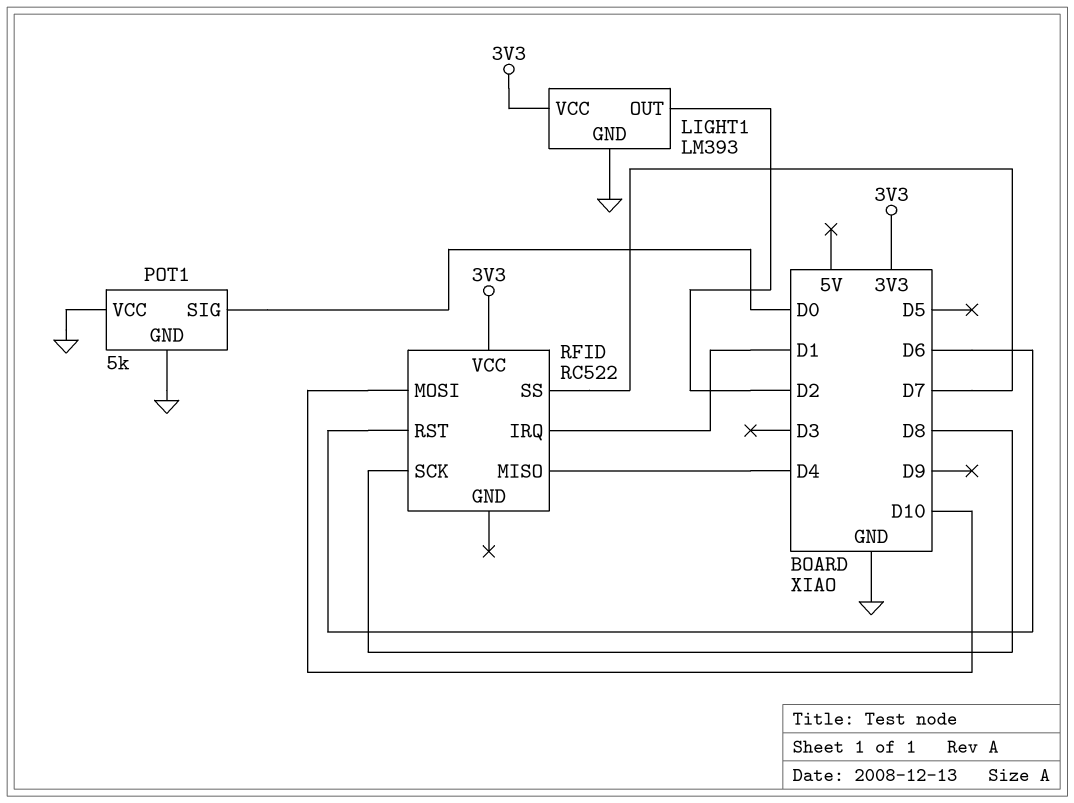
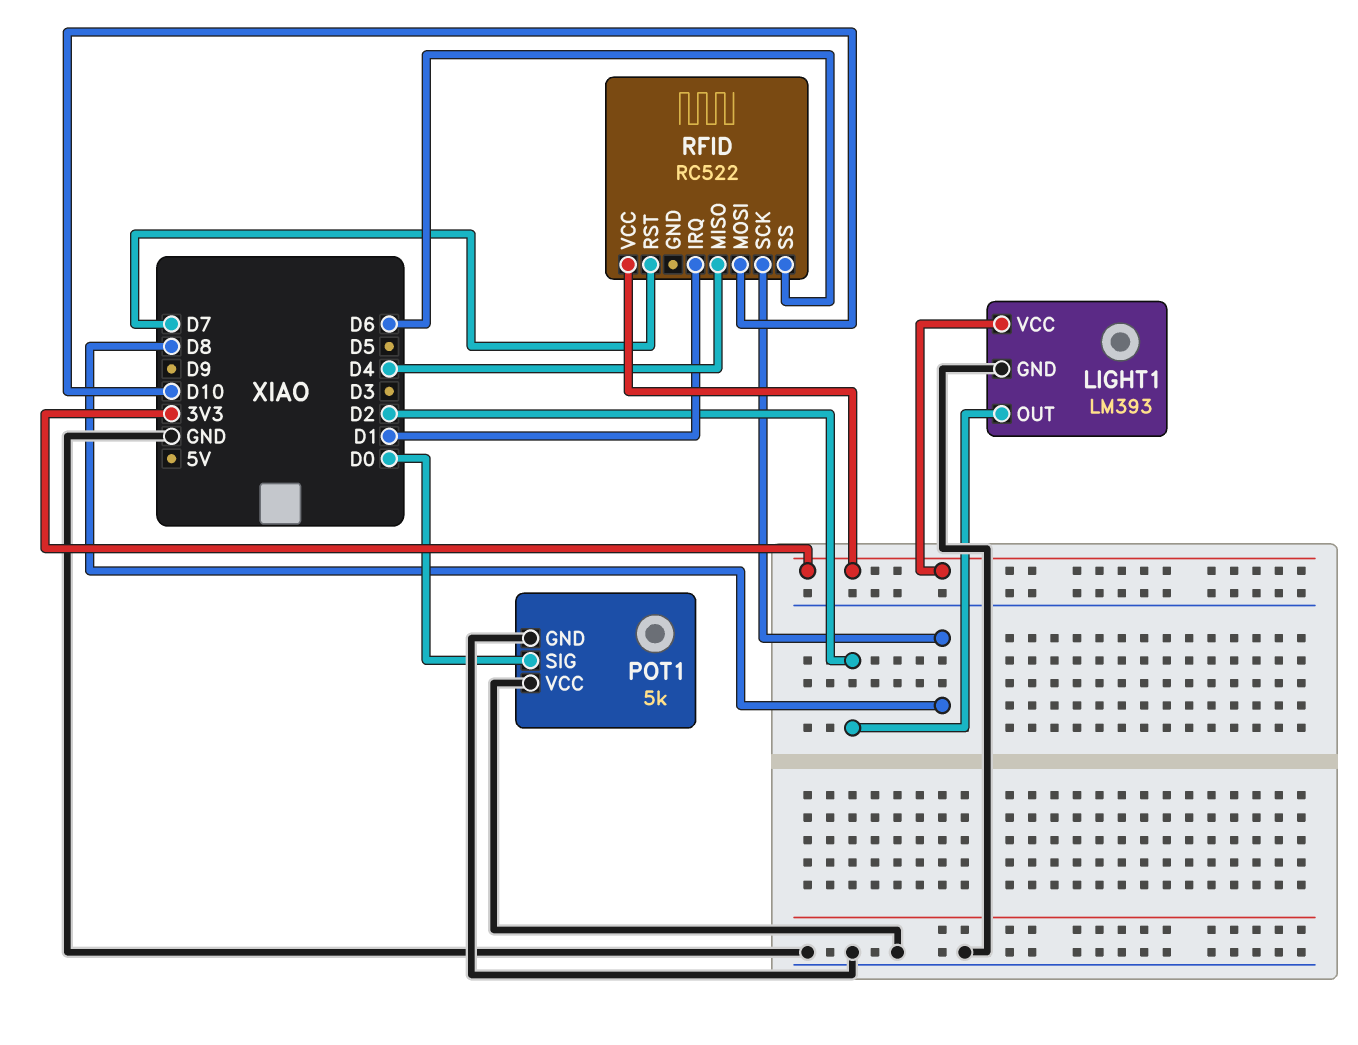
RFID pin RST: D6 -> D7
RFID pin SS: D7 -> D6

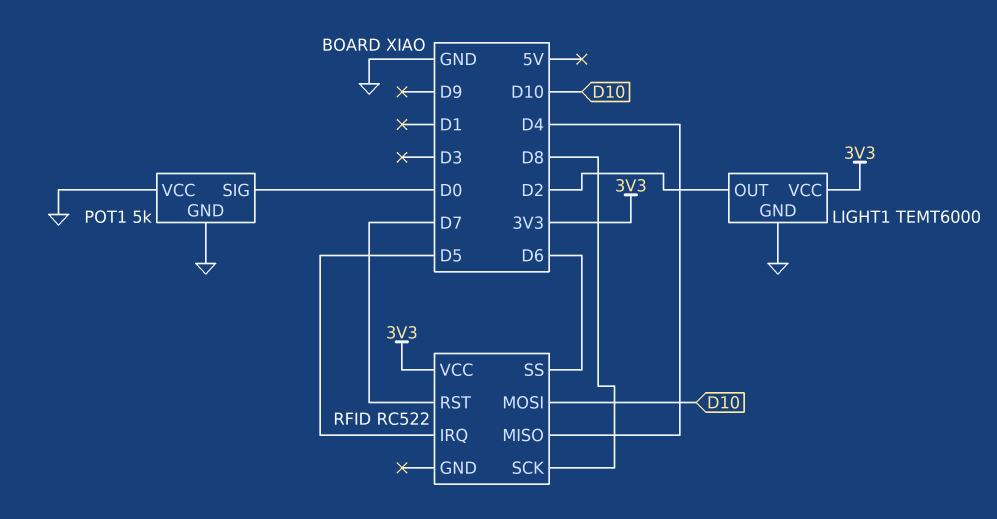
LIGHT1: LM393 -> TEMT6000
RFID pin IRQ: D1 -> D5

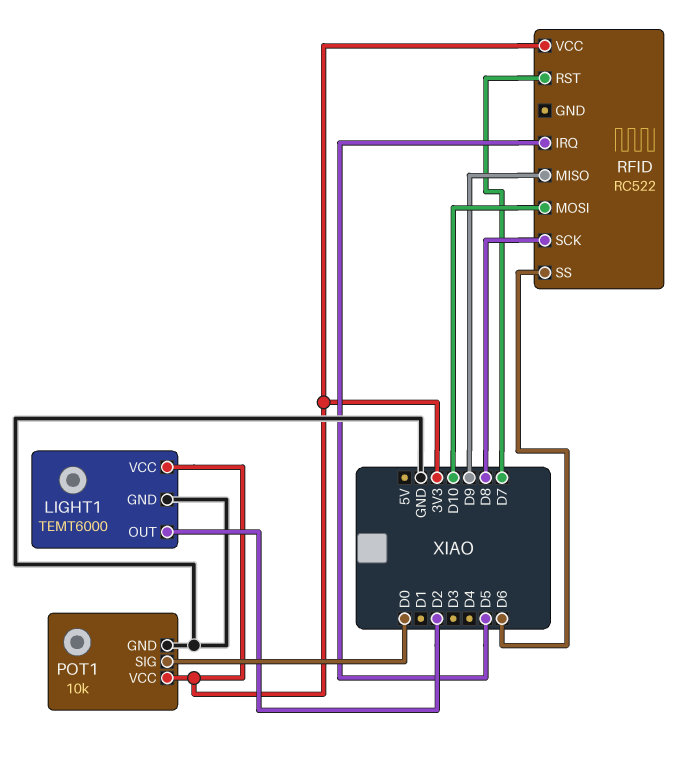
POT1: 5k -> 10k
POT1 pin VCC: GND -> 3V3
RFID pin MISO: D4 -> D9

